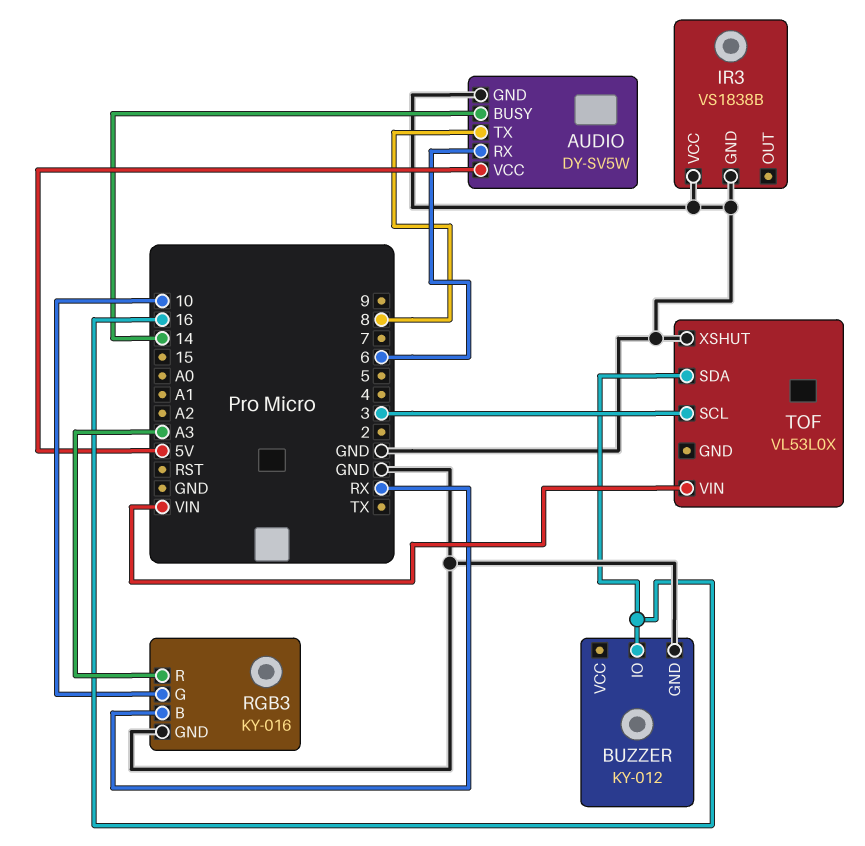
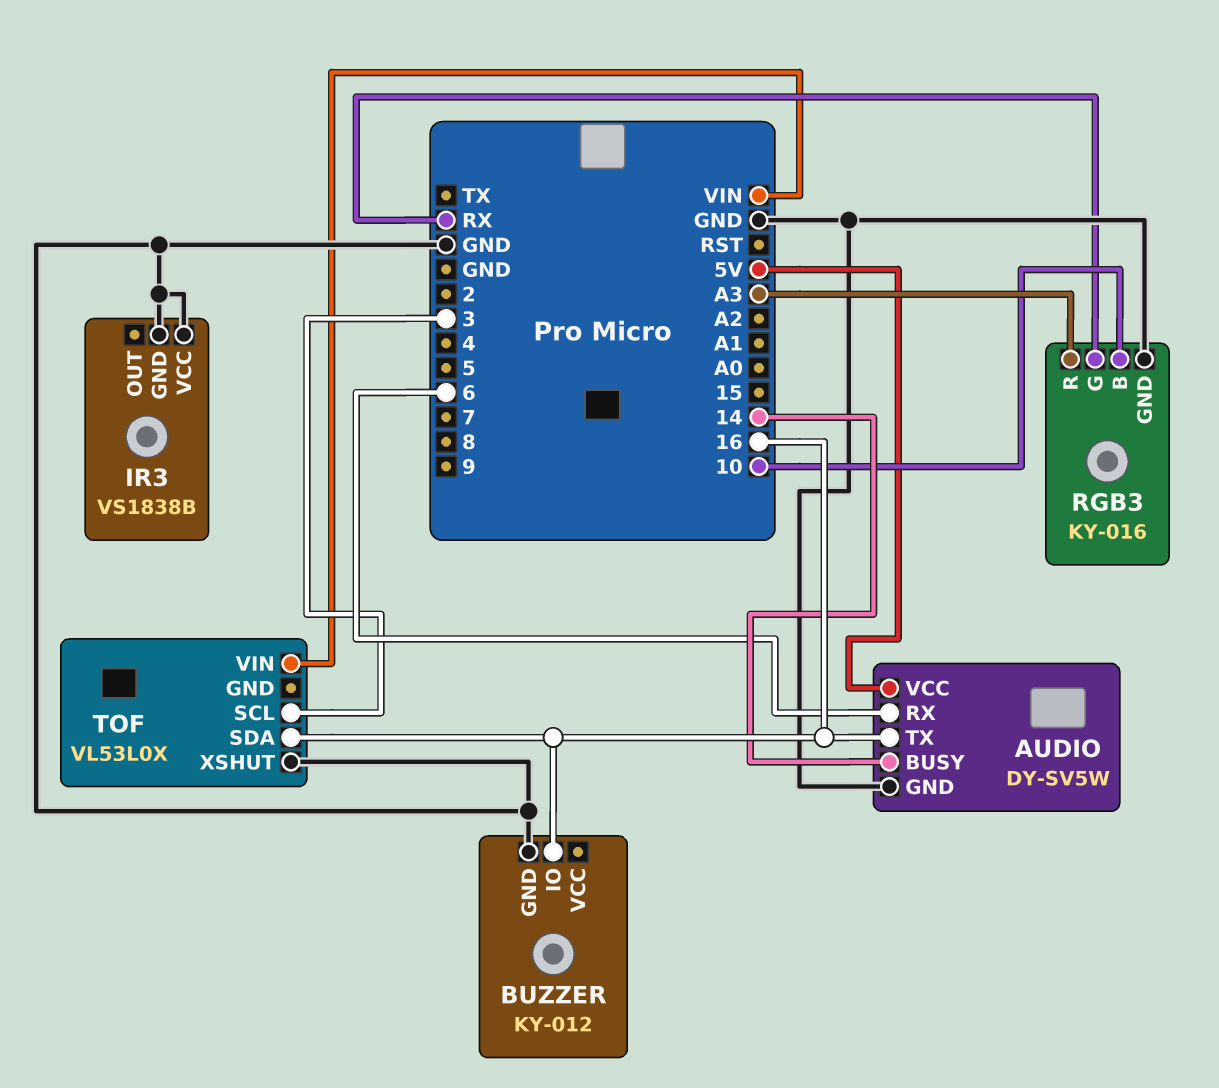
AUDIO pin TX: 8 -> 16
RGB3 pin B: RX -> 10
RGB3 pin G: 10 -> RX

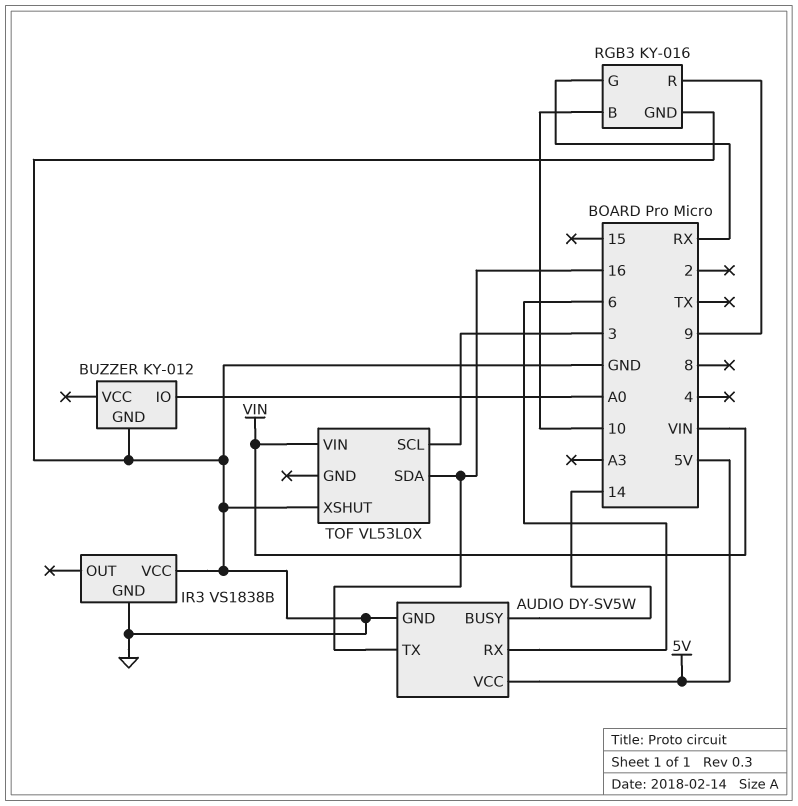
BUZZER pin IO: 16 -> A0
RGB3 pin R: A3 -> 9

